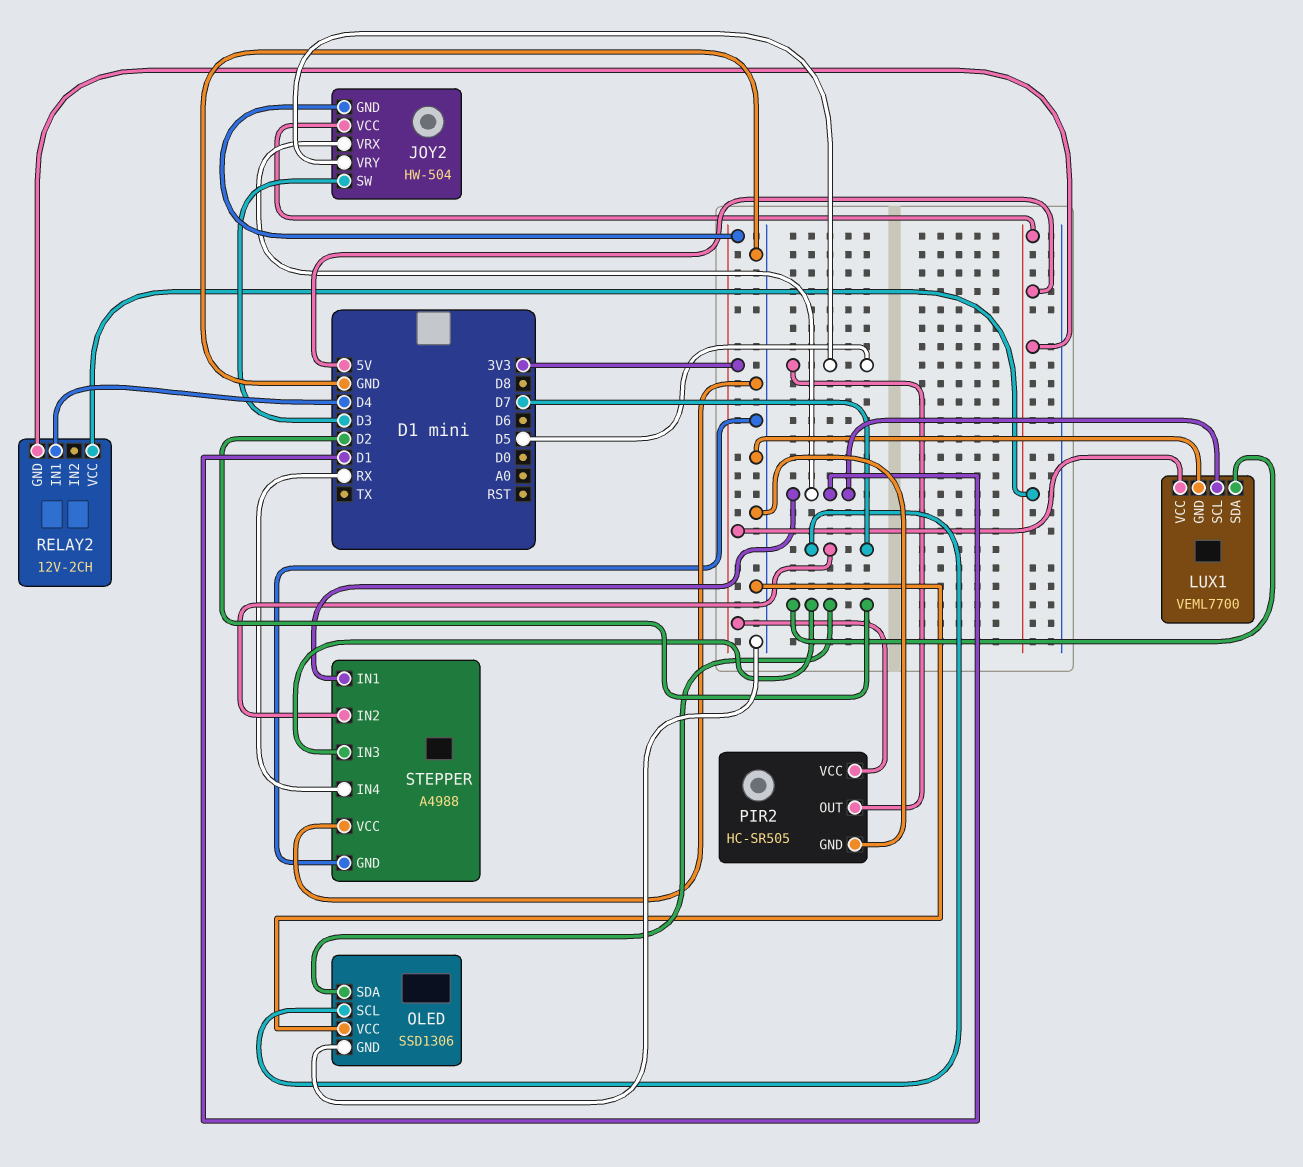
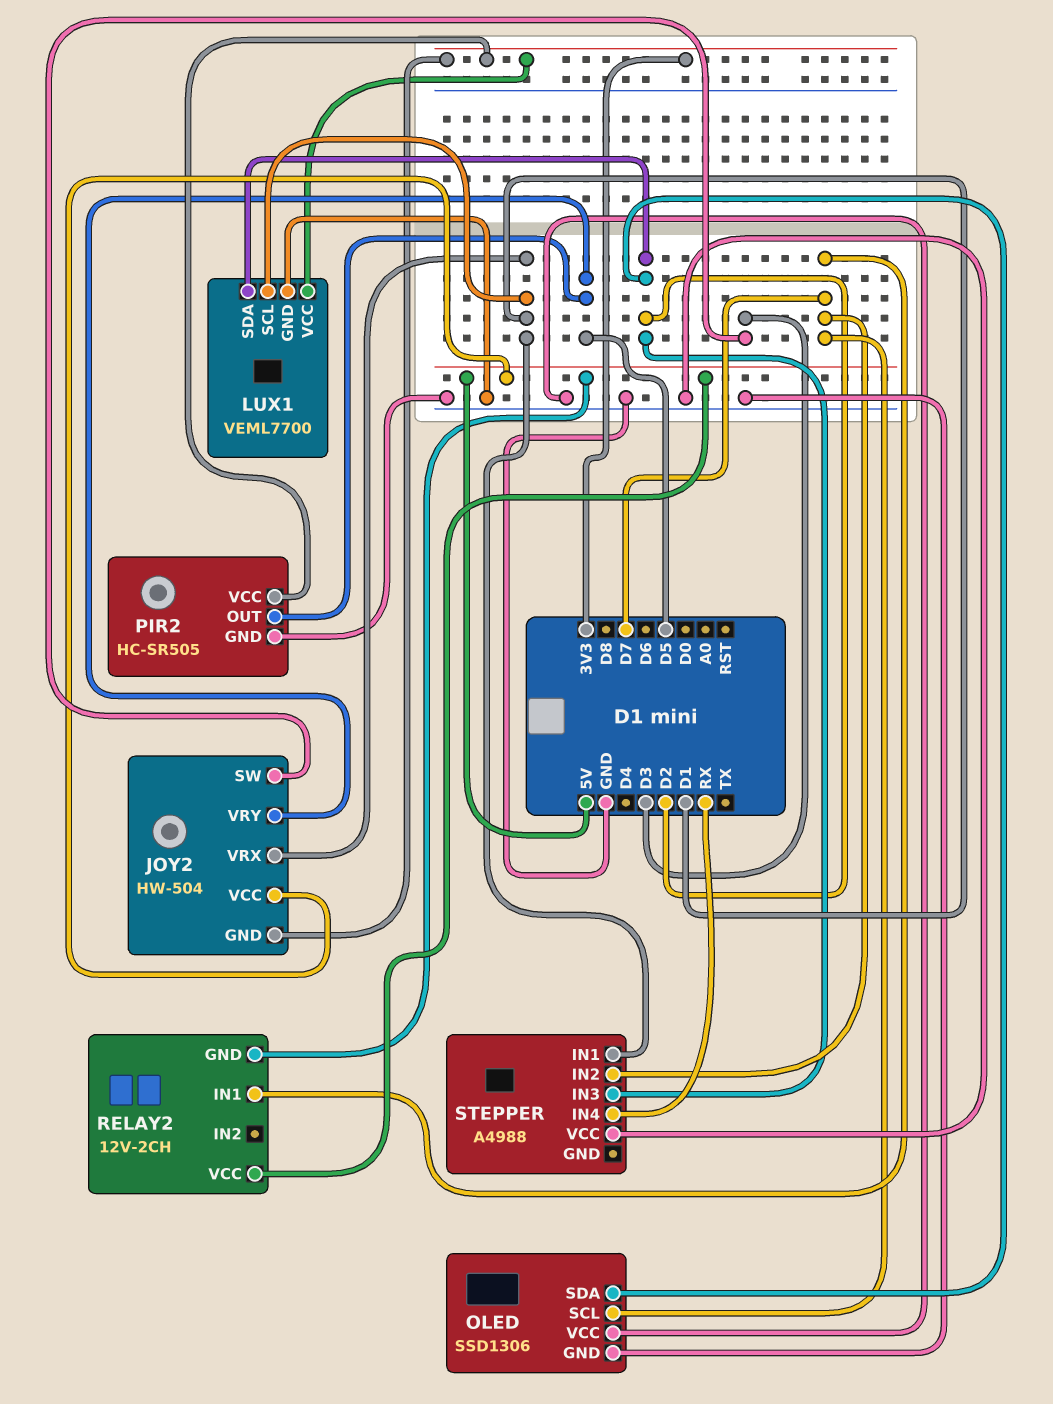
RELAY2 pin IN1: D4 -> D7
STEPPER pin GND: GND -> none

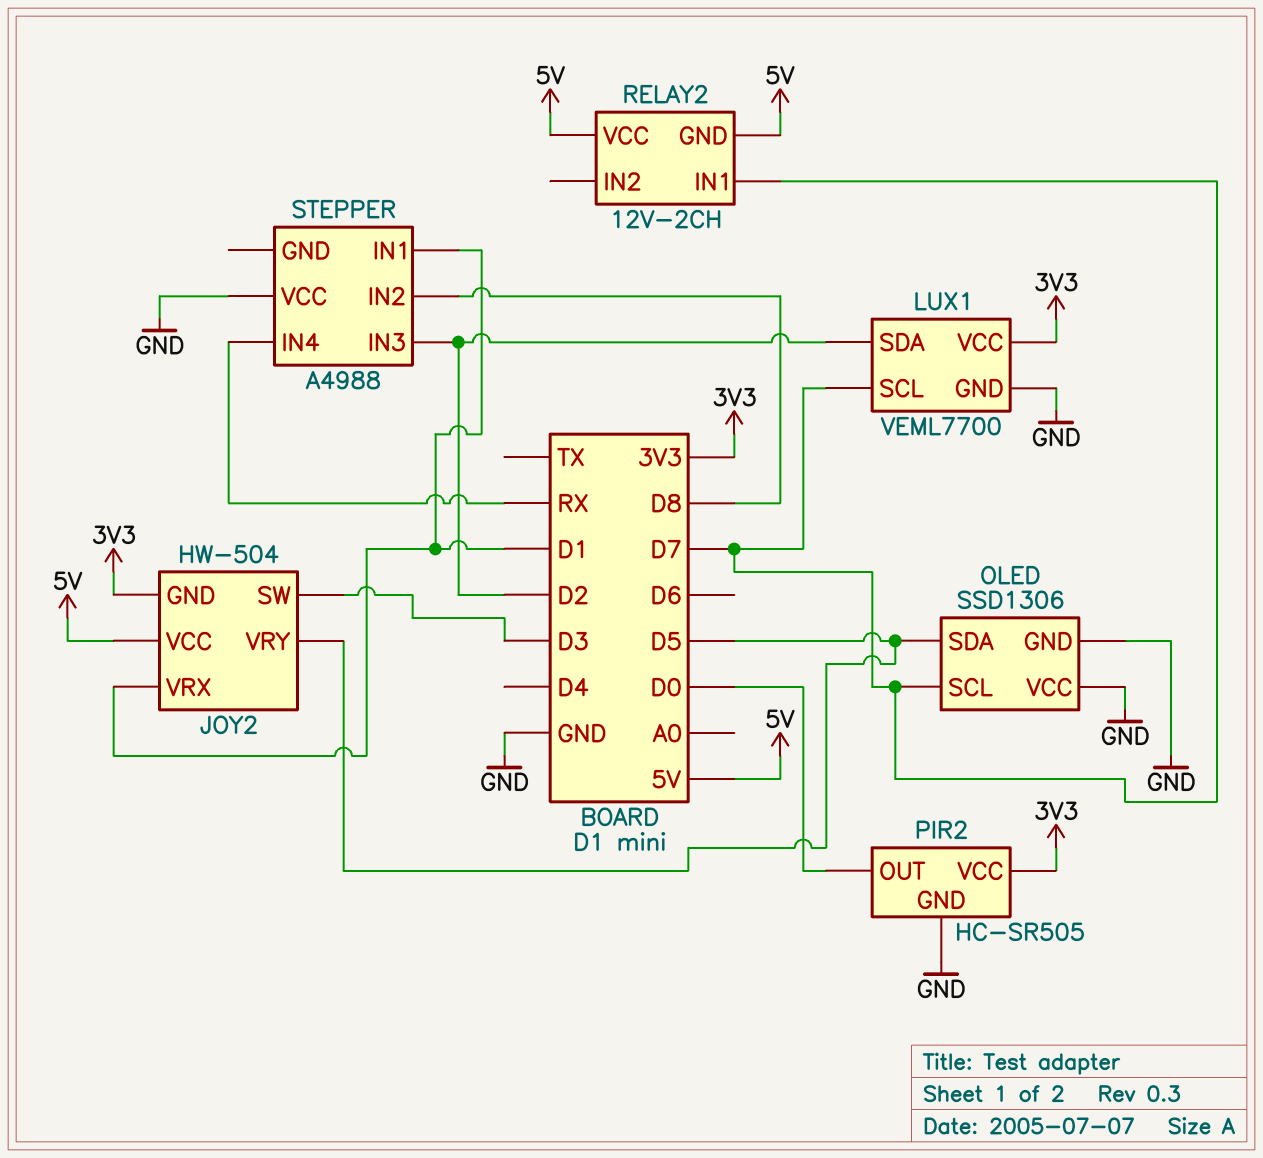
LUX1 pin SCL: D1 -> D7
OLED pin SDA: D2 -> D5
PIR2 pin OUT: D5 -> D0
STEPPER pin IN2: D7 -> D8

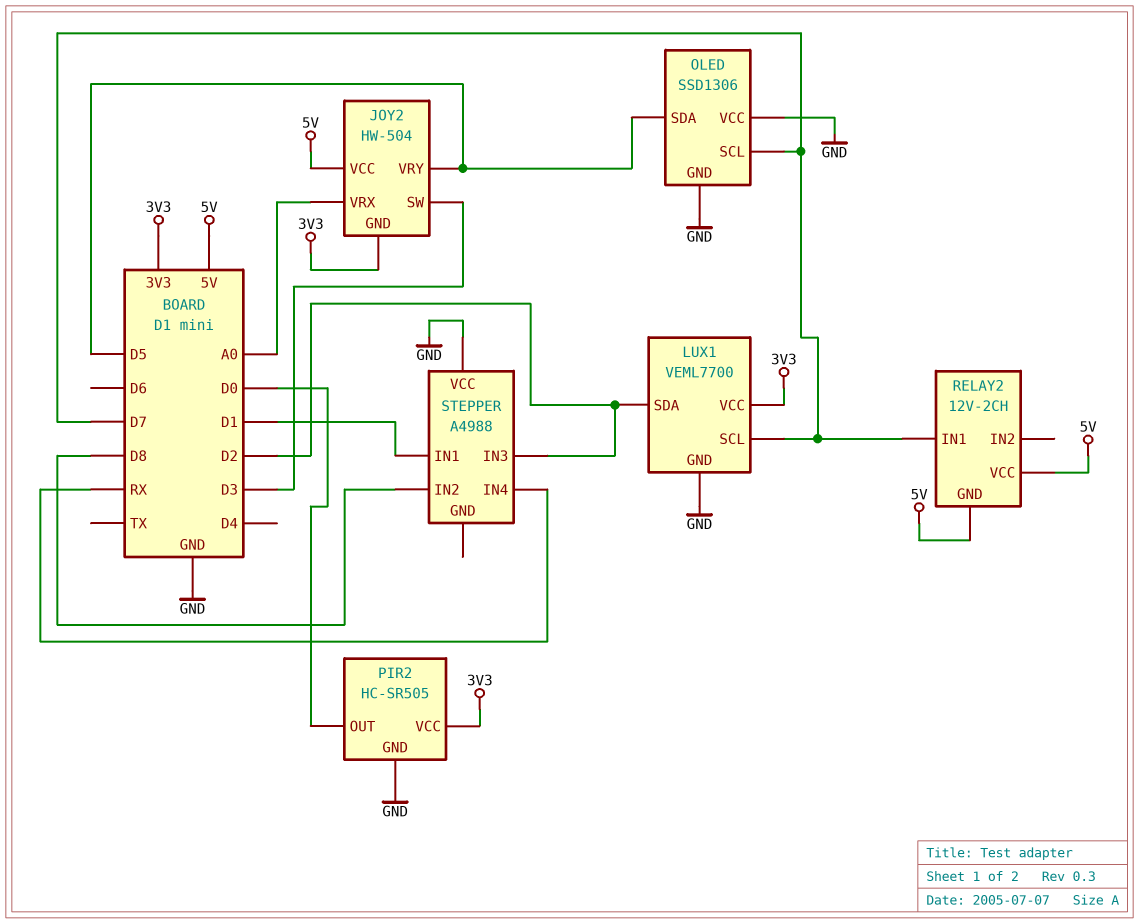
JOY2 pin VRX: D1 -> A0

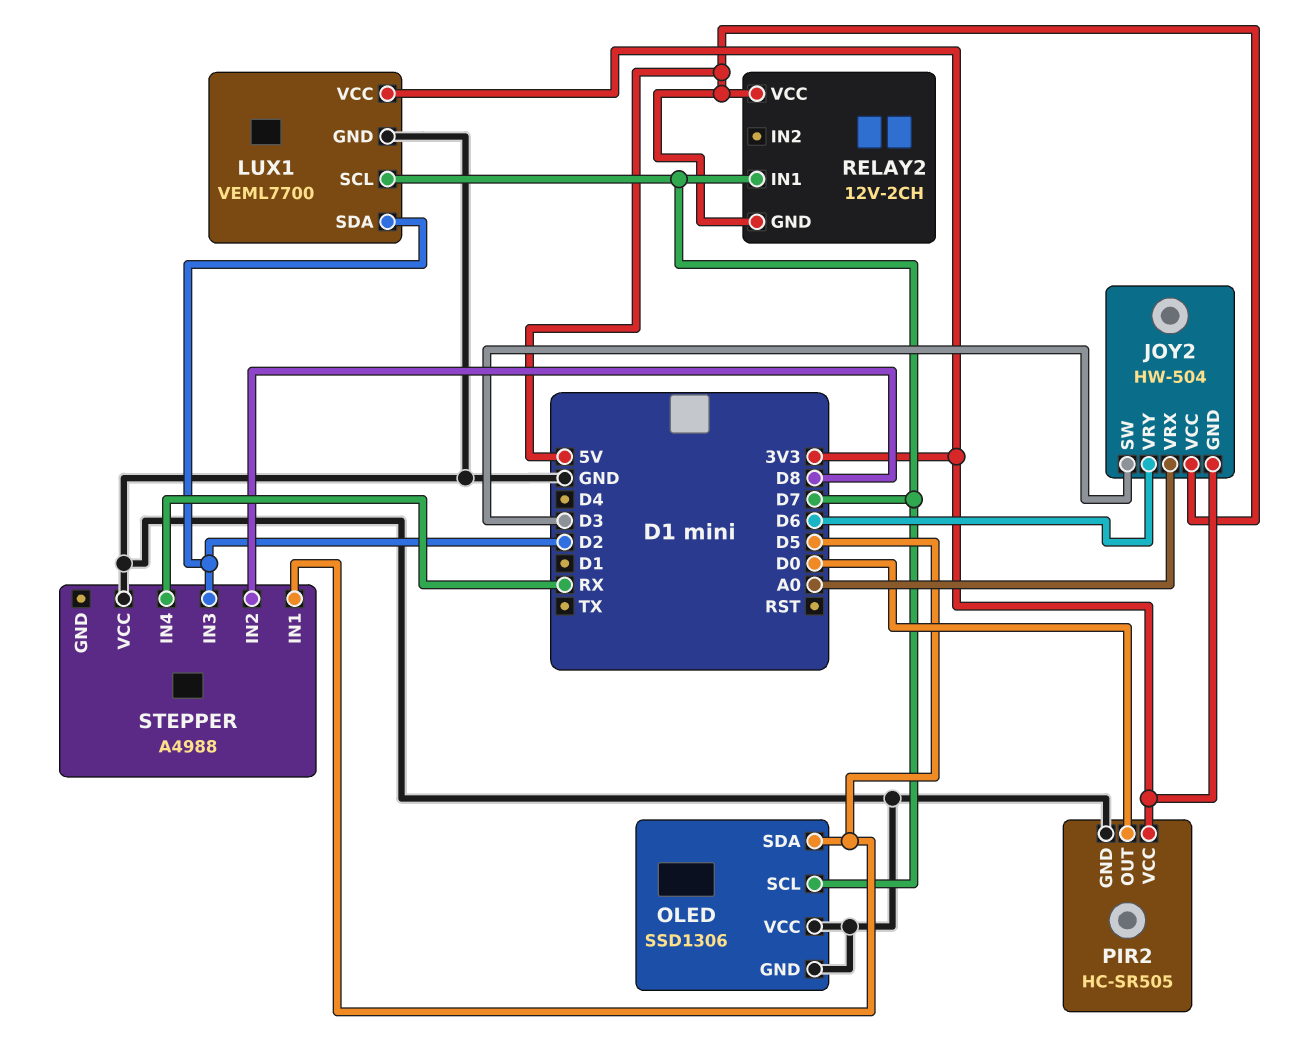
JOY2 pin VRY: D5 -> D6
STEPPER pin IN1: D1 -> D5

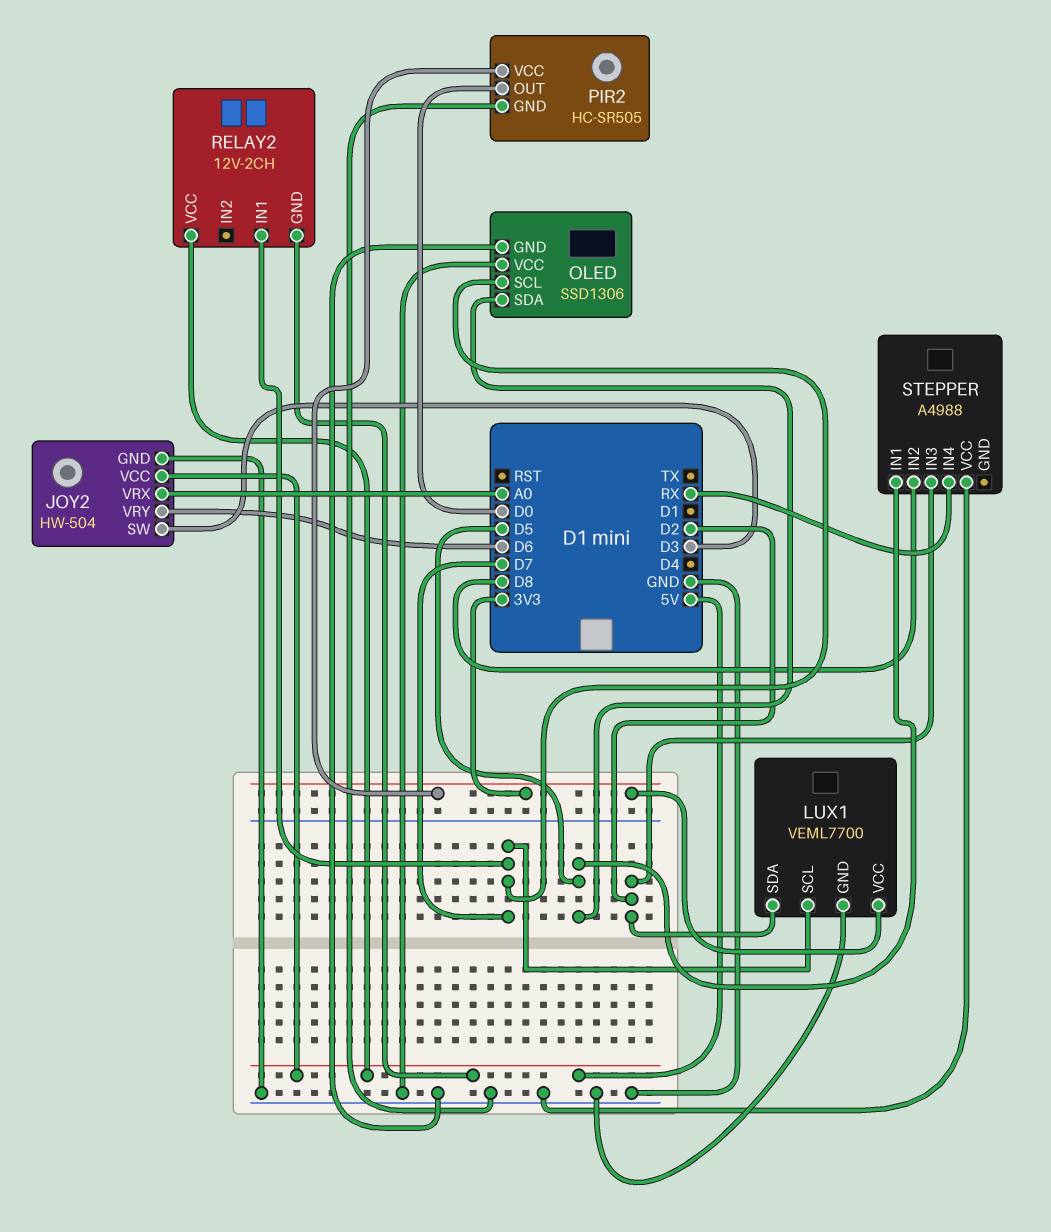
JOY2 pin GND: 3V3 -> GND

